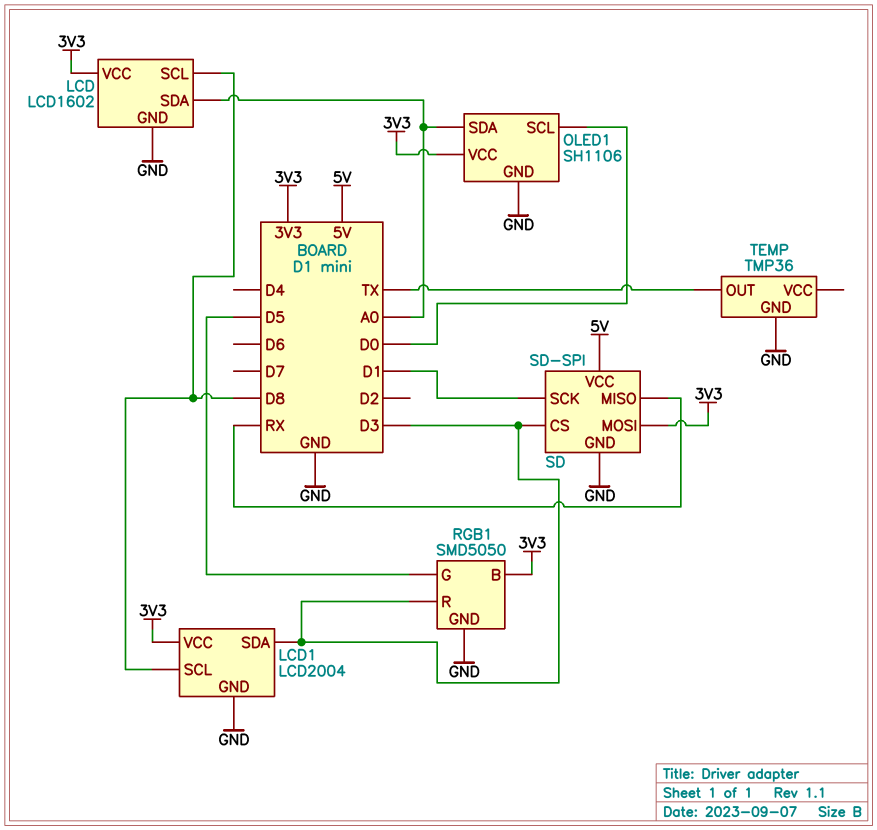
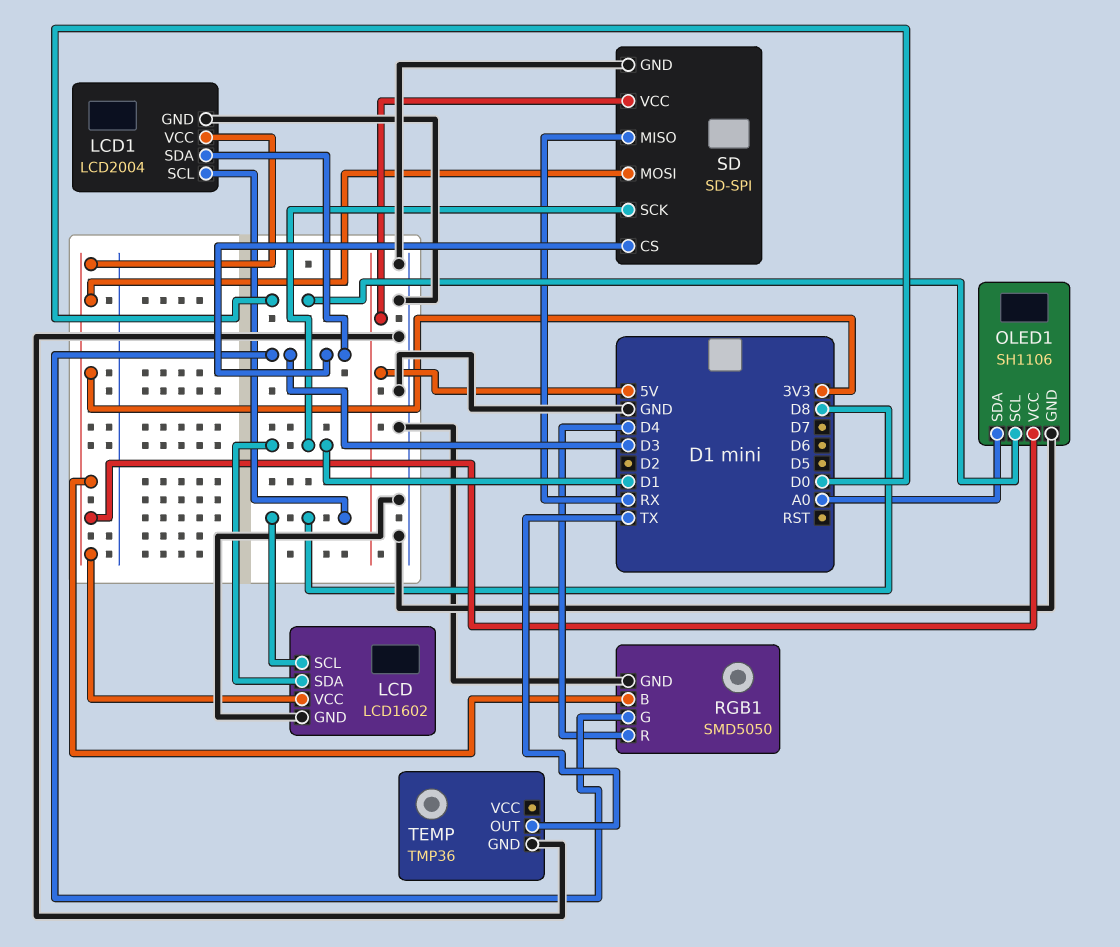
LCD pin SDA: A0 -> D1
RGB1 pin G: D5 -> D3
RGB1 pin R: D3 -> D4

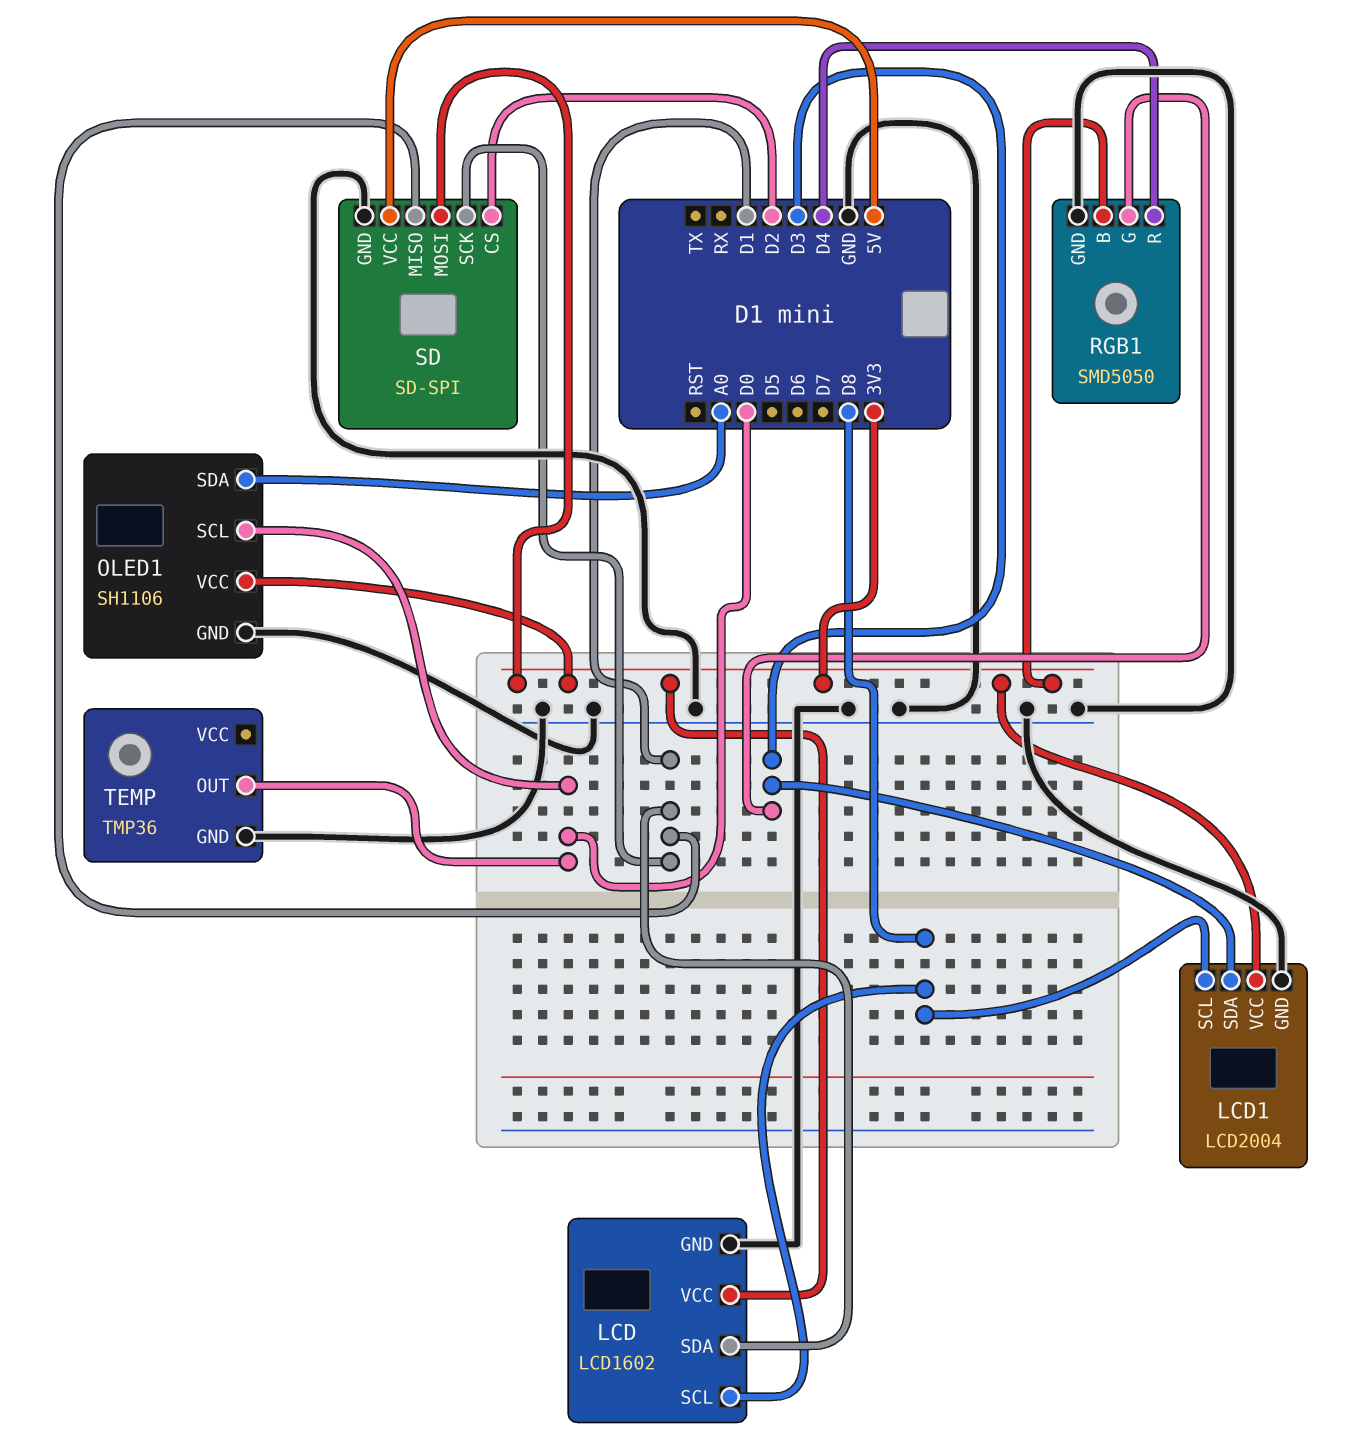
SD pin CS: D3 -> D2
SD pin MISO: RX -> D1
TEMP pin OUT: TX -> D0

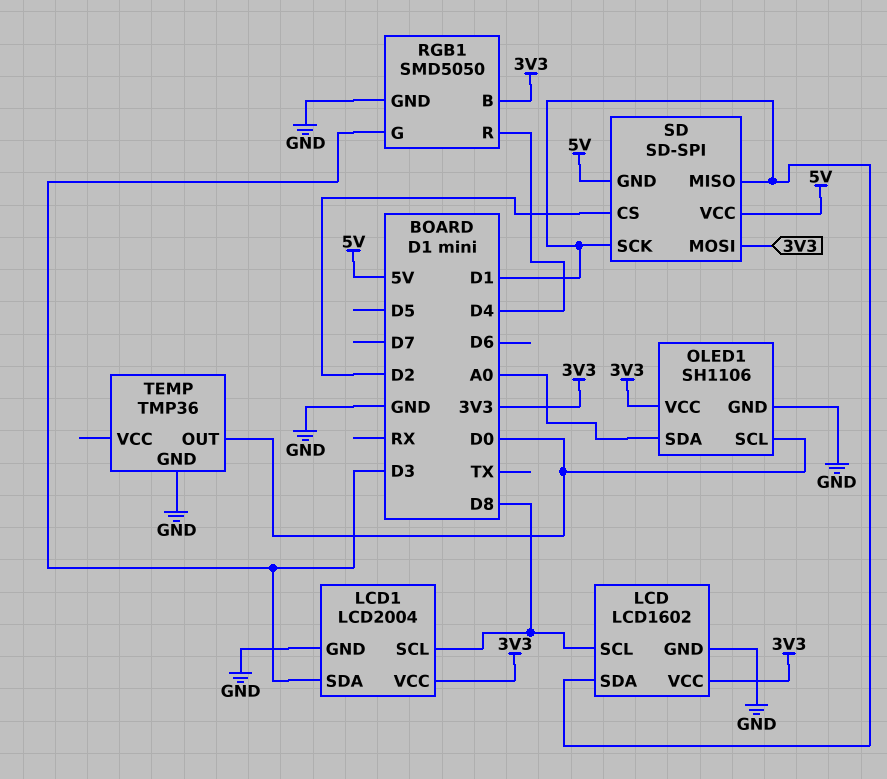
SD pin GND: GND -> 5V

